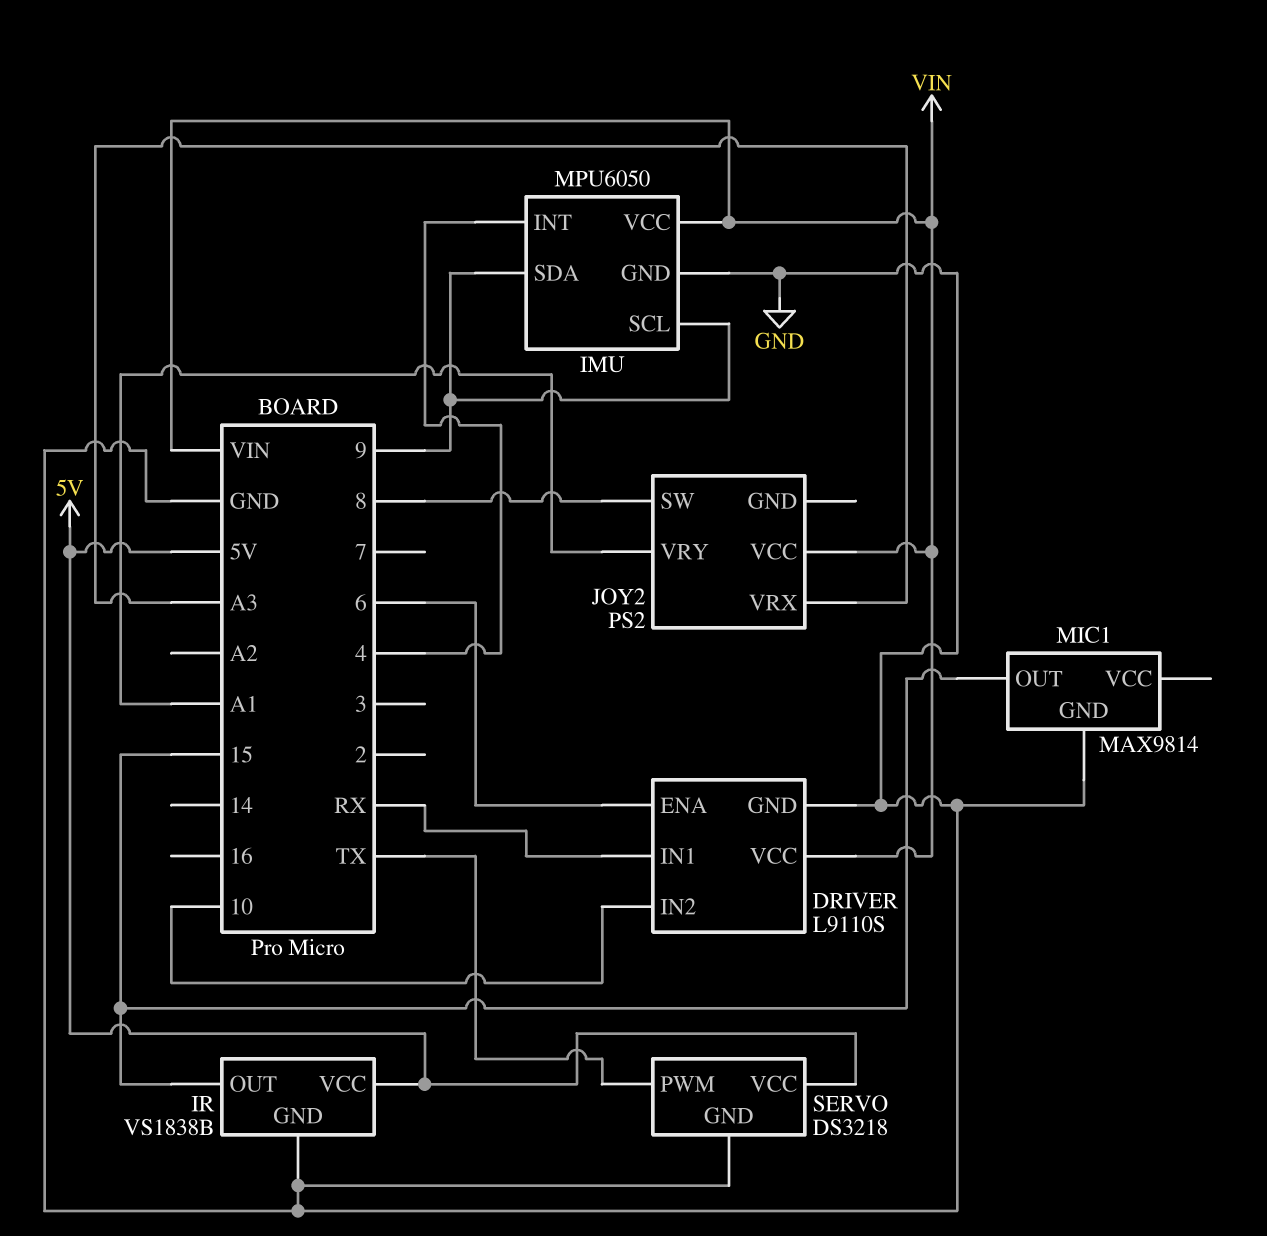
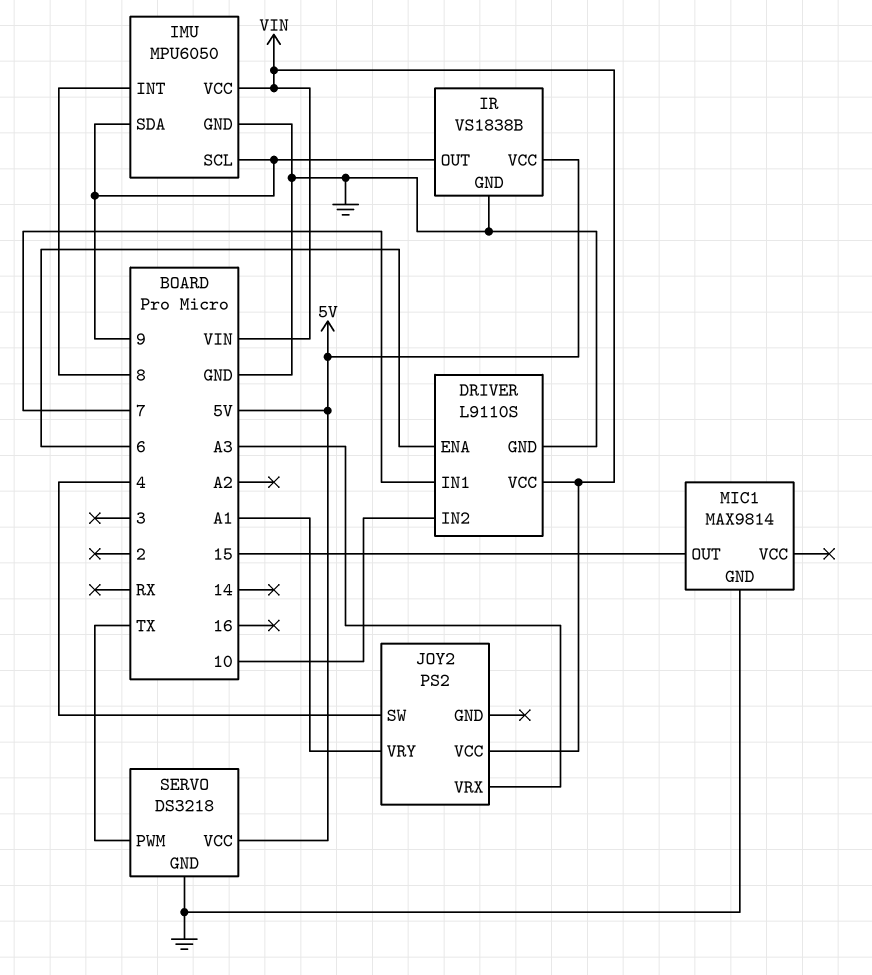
DRIVER pin IN1: RX -> 7
IMU pin INT: 4 -> 8
IR pin OUT: 15 -> 9
JOY2 pin SW: 8 -> 4

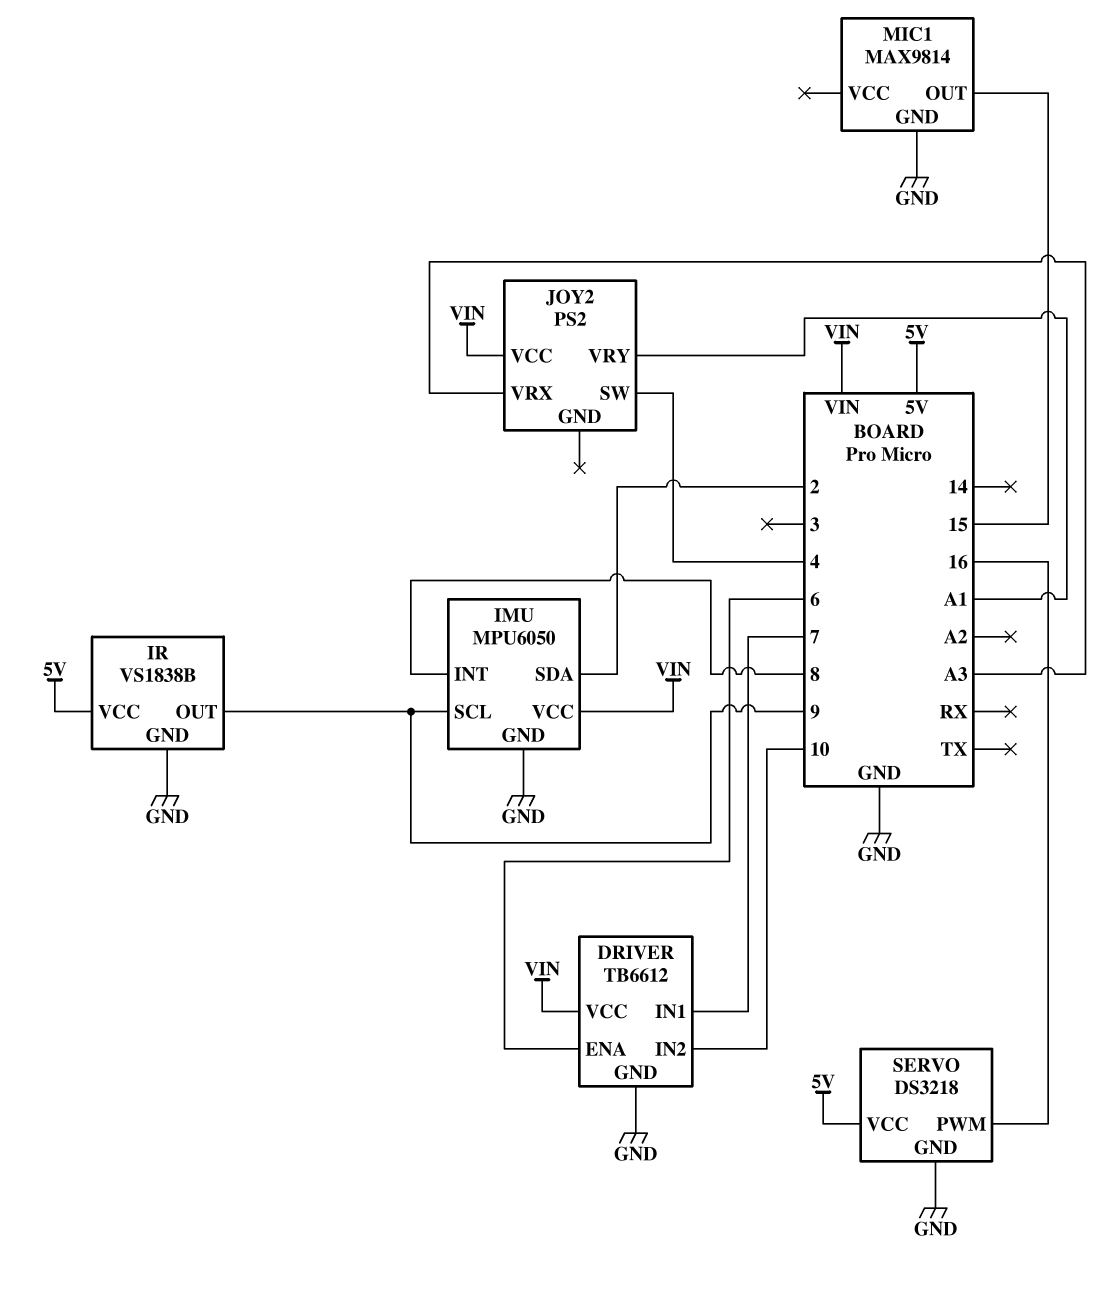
DRIVER: L9110S -> TB6612
IMU pin SDA: 9 -> 2
SERVO pin PWM: TX -> 16

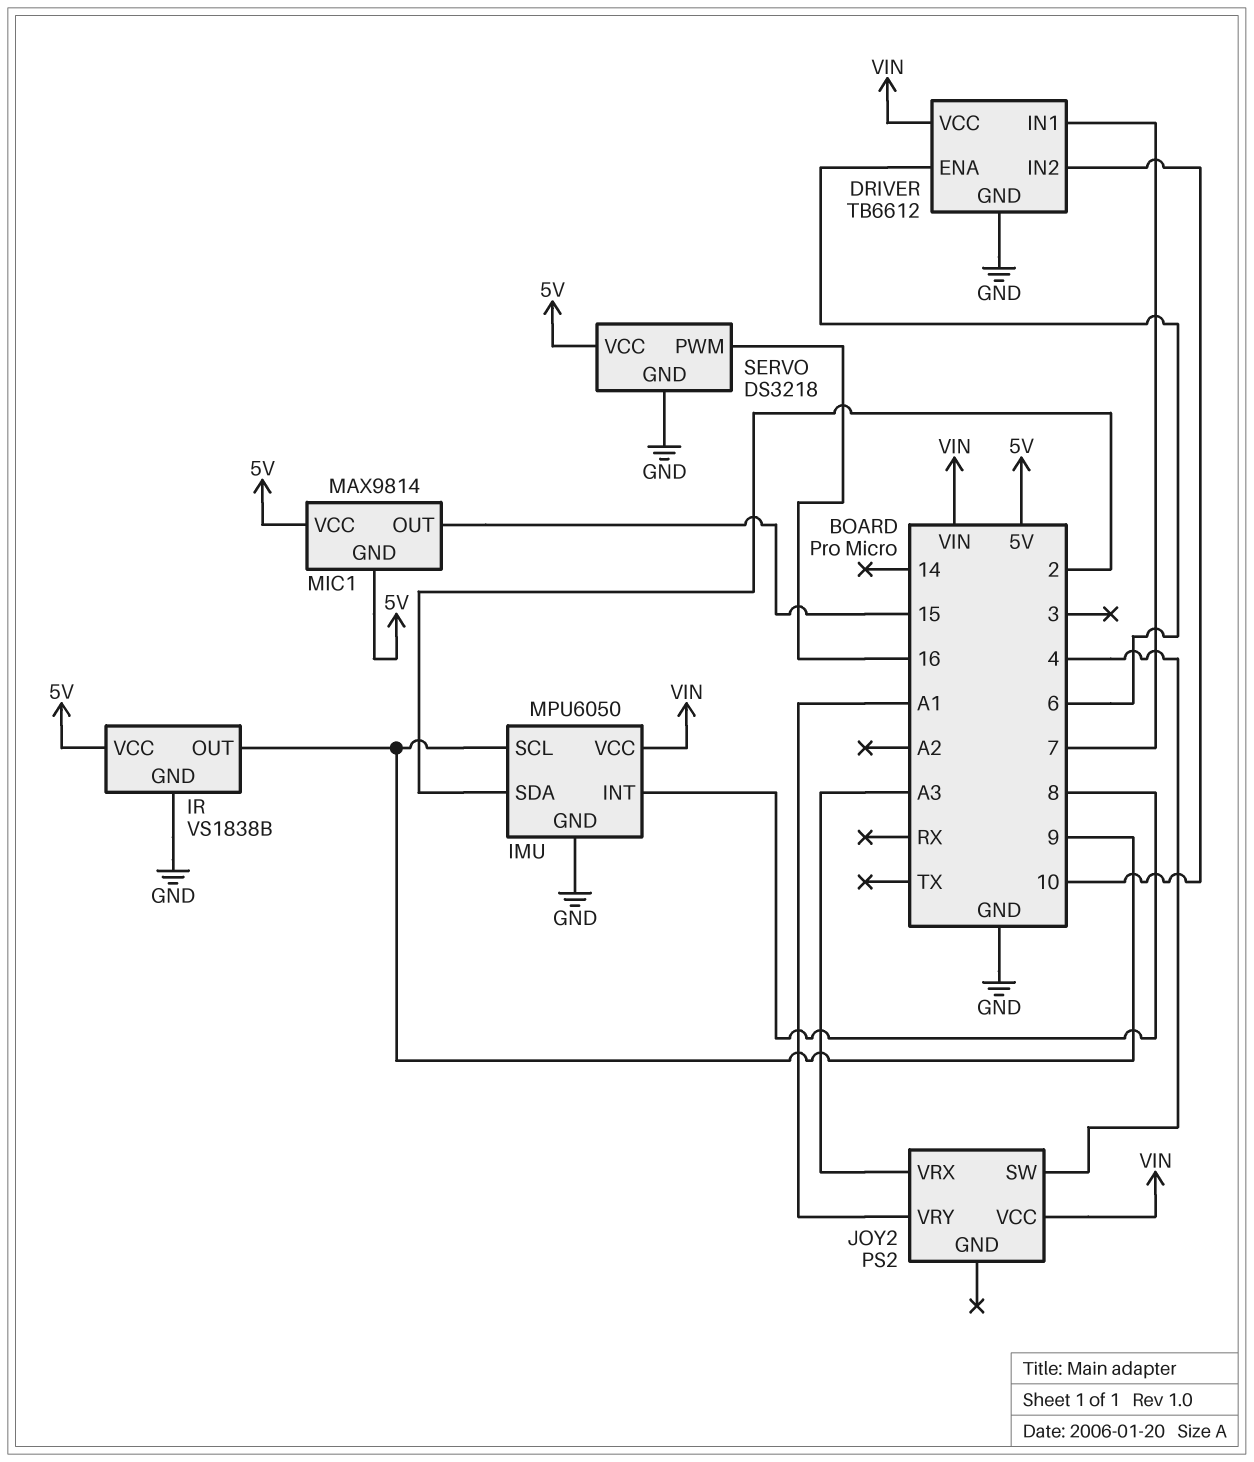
MIC1 pin GND: GND -> 5V
MIC1 pin VCC: none -> 5V

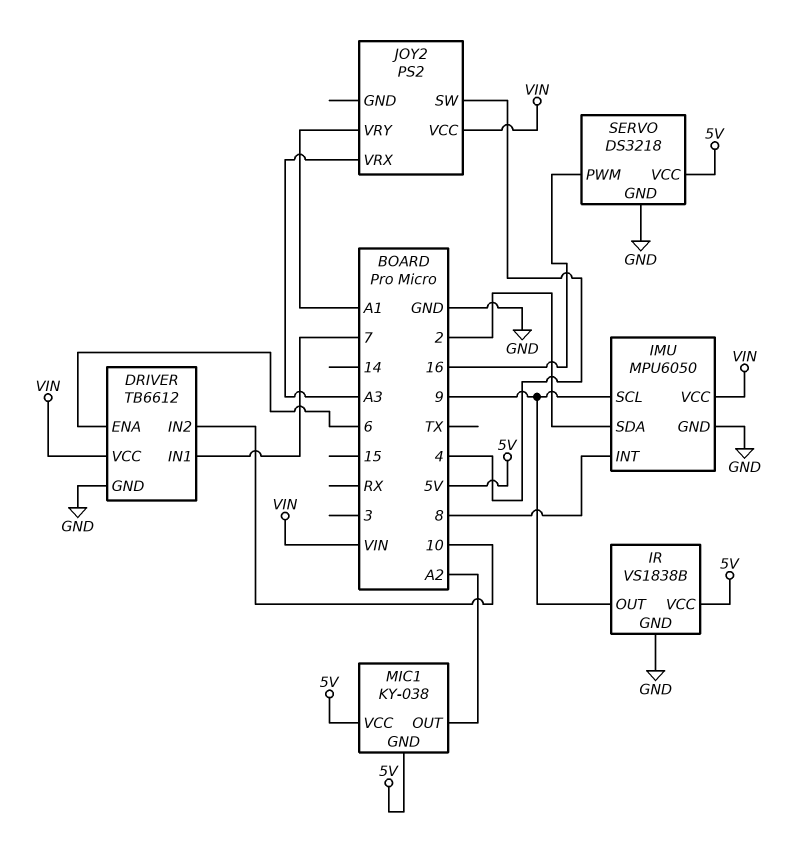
MIC1: MAX9814 -> KY-038
MIC1 pin OUT: 15 -> A2

